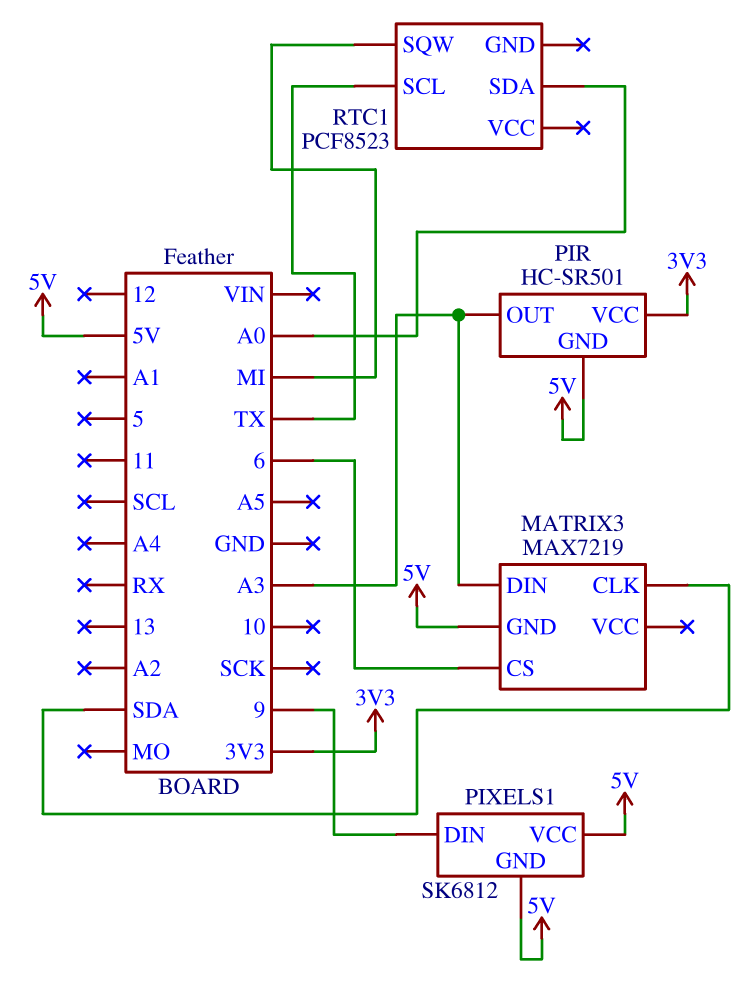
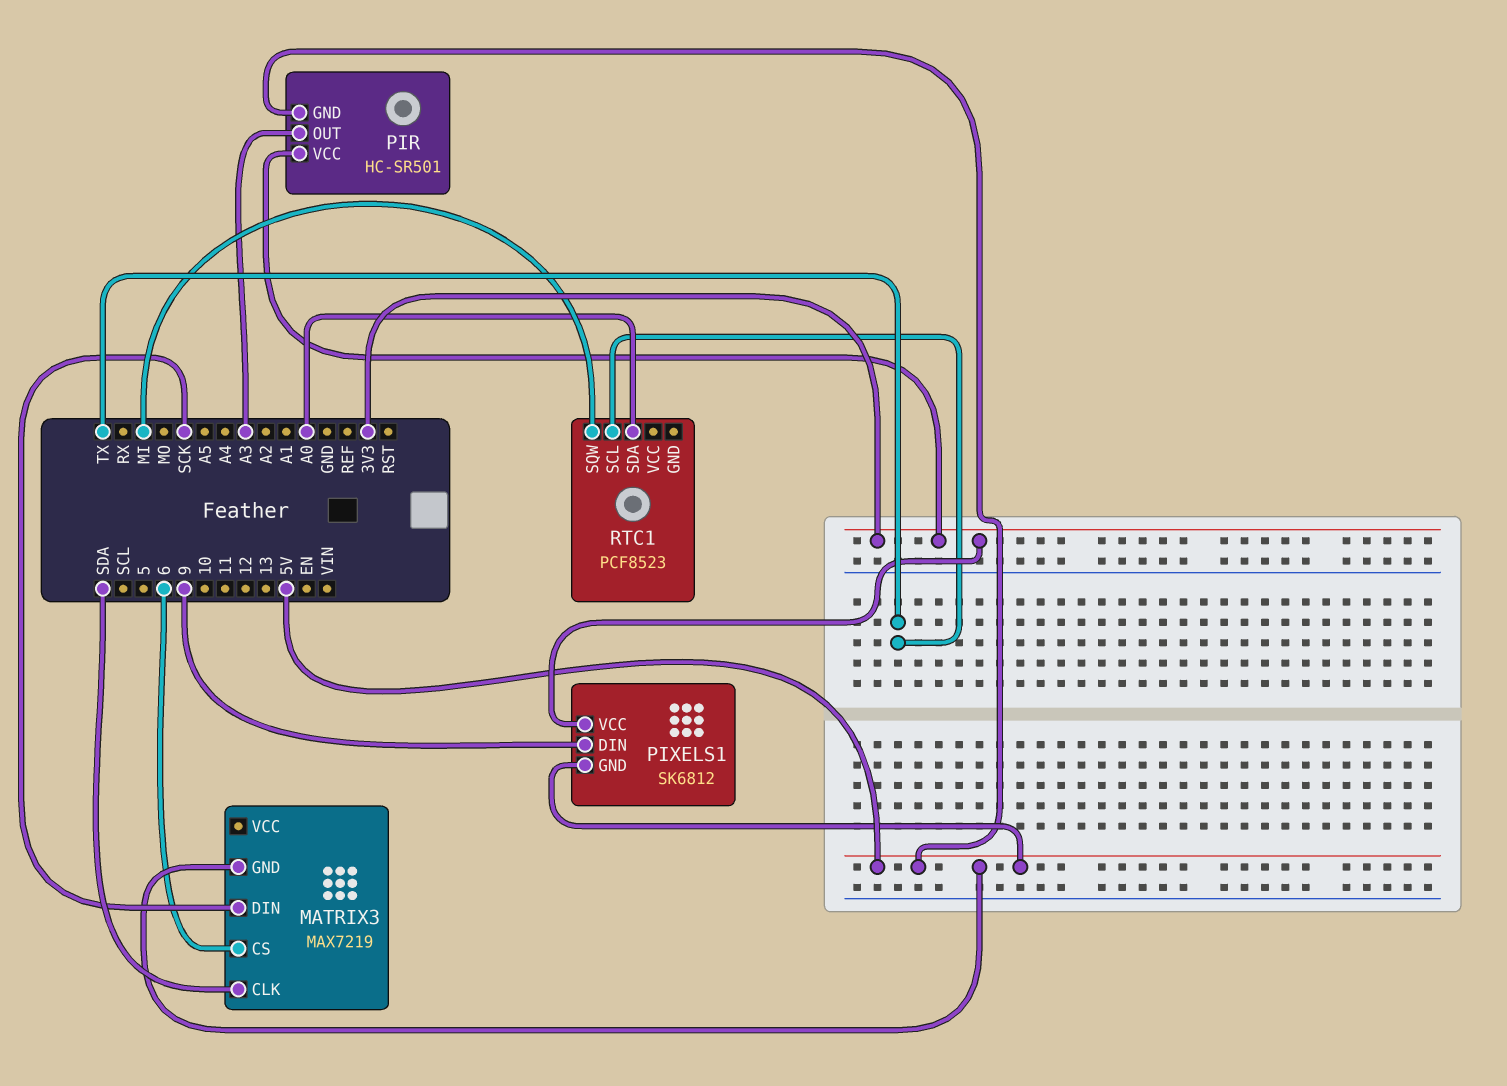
MATRIX3 pin DIN: A3 -> SCK
PIXELS1 pin VCC: 5V -> 3V3

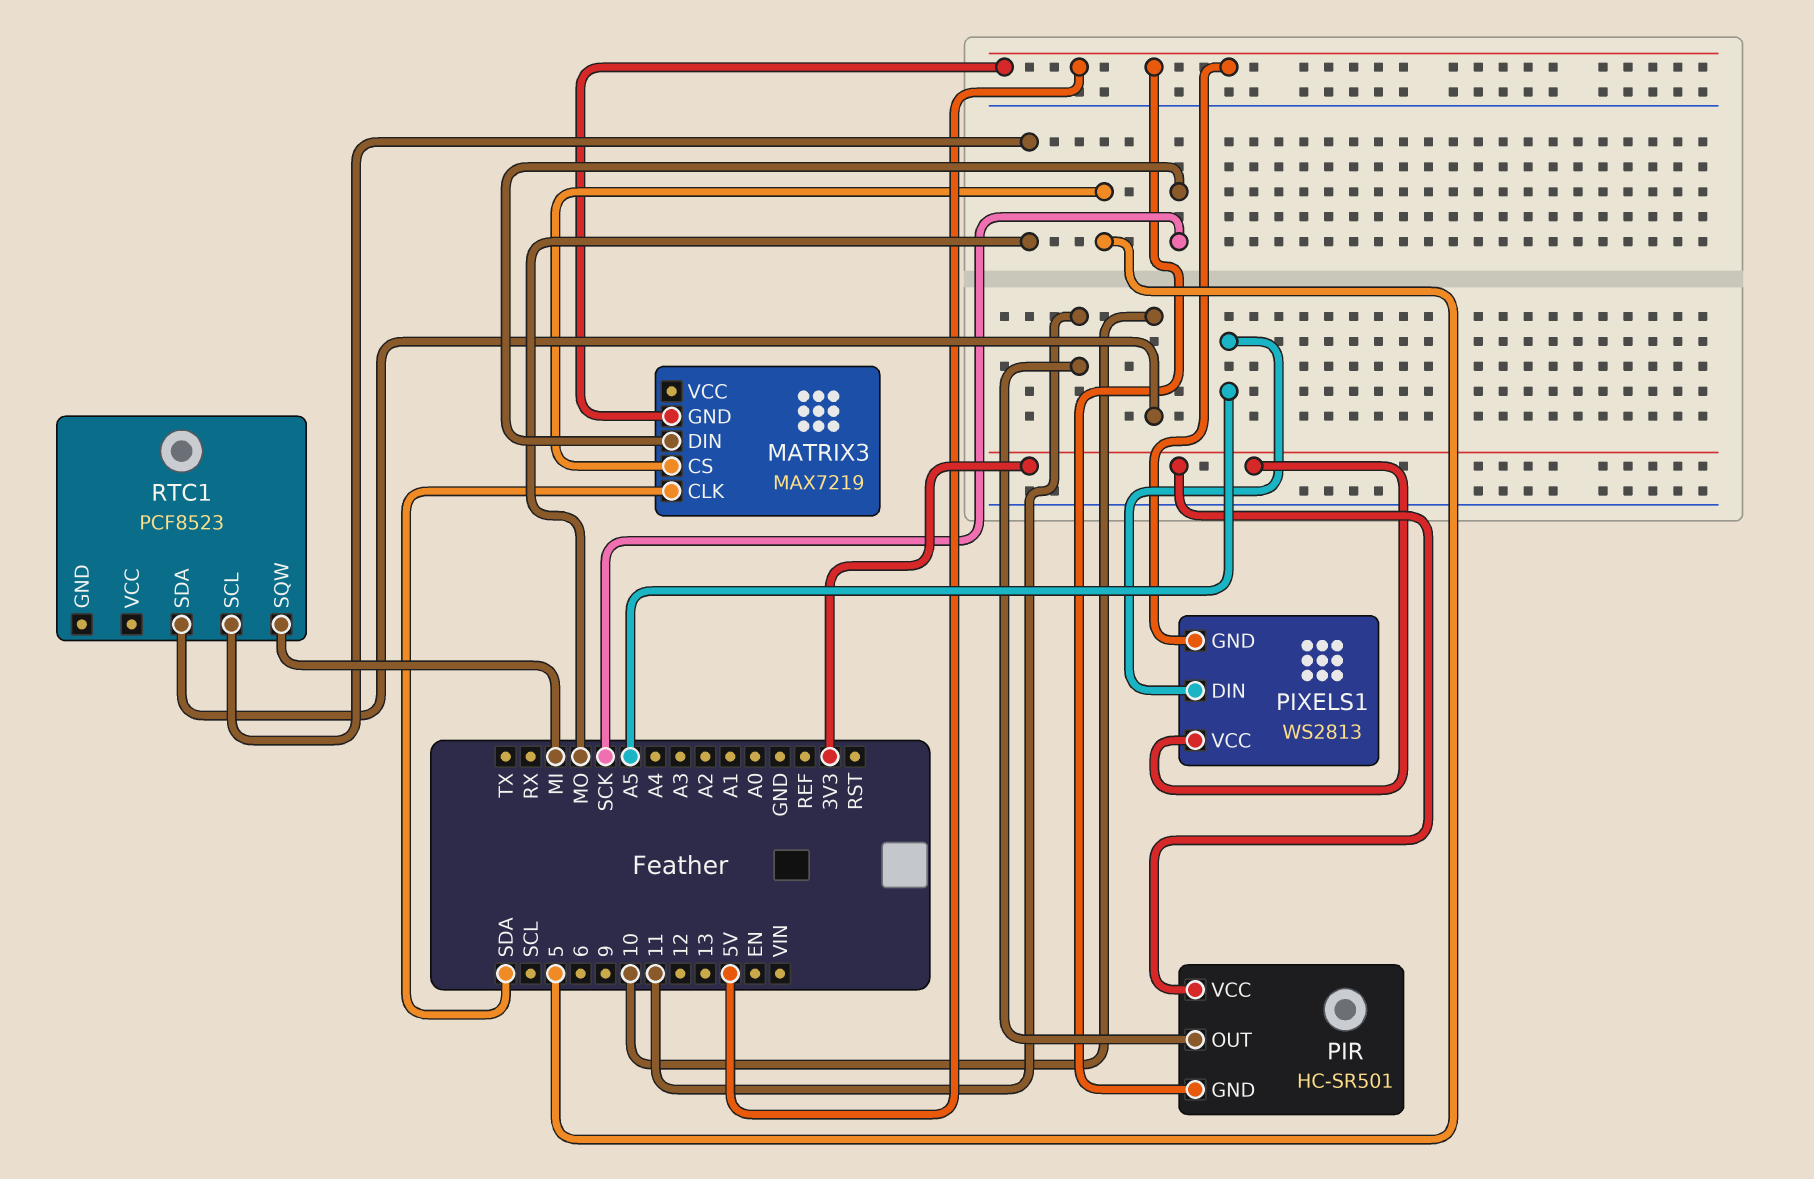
MATRIX3 pin CS: 6 -> 5
PIR pin OUT: A3 -> 11
PIXELS1: SK6812 -> WS2813
PIXELS1 pin DIN: 9 -> A5
RTC1 pin SCL: TX -> MO
RTC1 pin SDA: A0 -> 10

